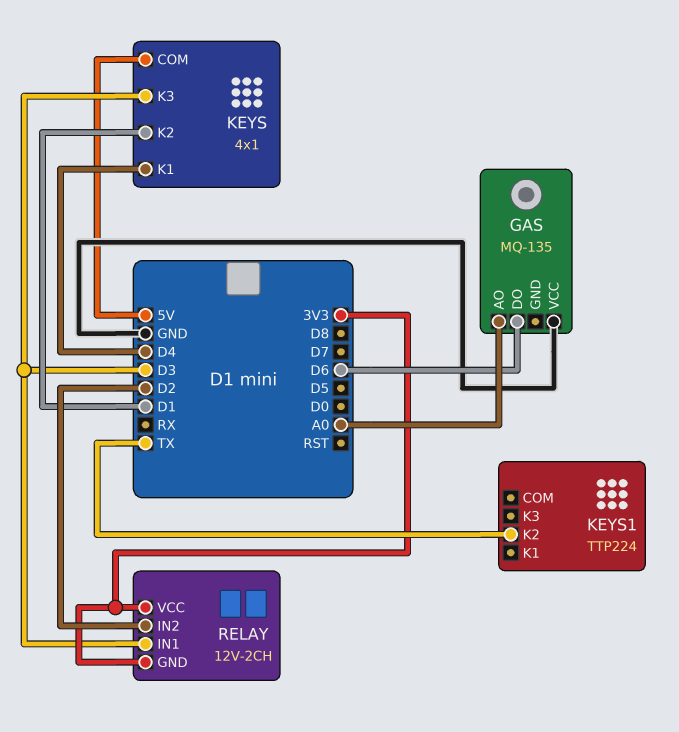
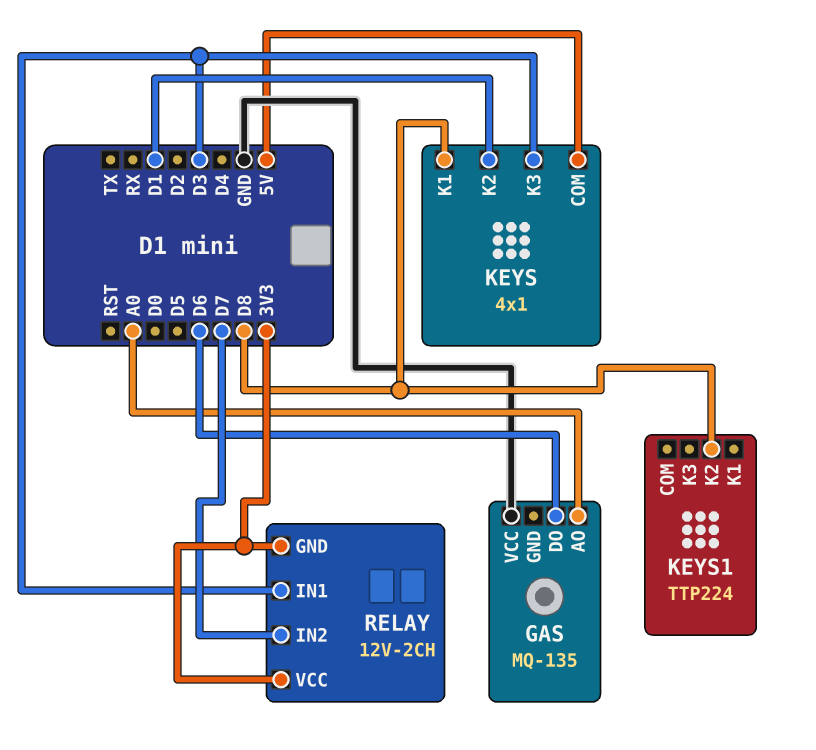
KEYS pin K1: D4 -> D8
KEYS1 pin K2: TX -> D8
RELAY pin IN2: D2 -> D7

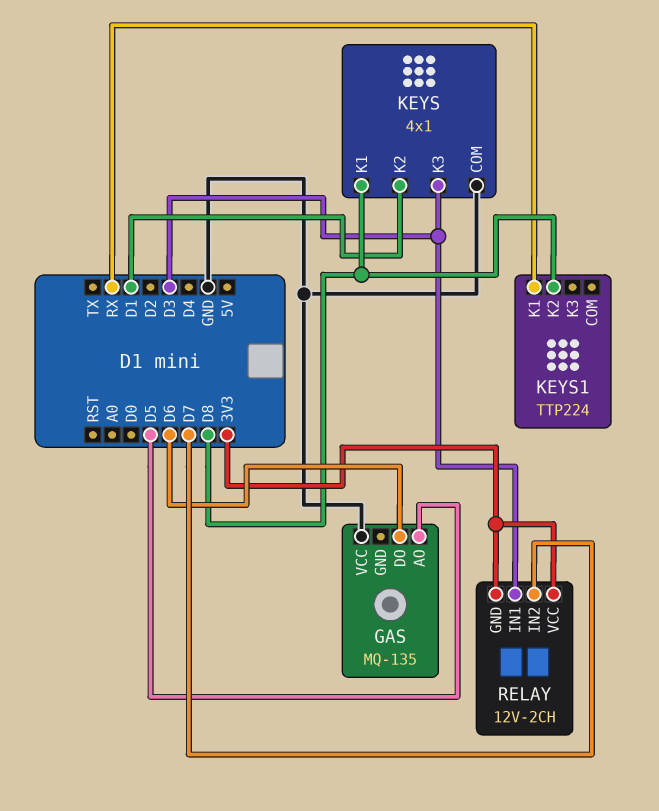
GAS pin AO: A0 -> D5
KEYS pin COM: 5V -> GND
KEYS1 pin K1: none -> RX

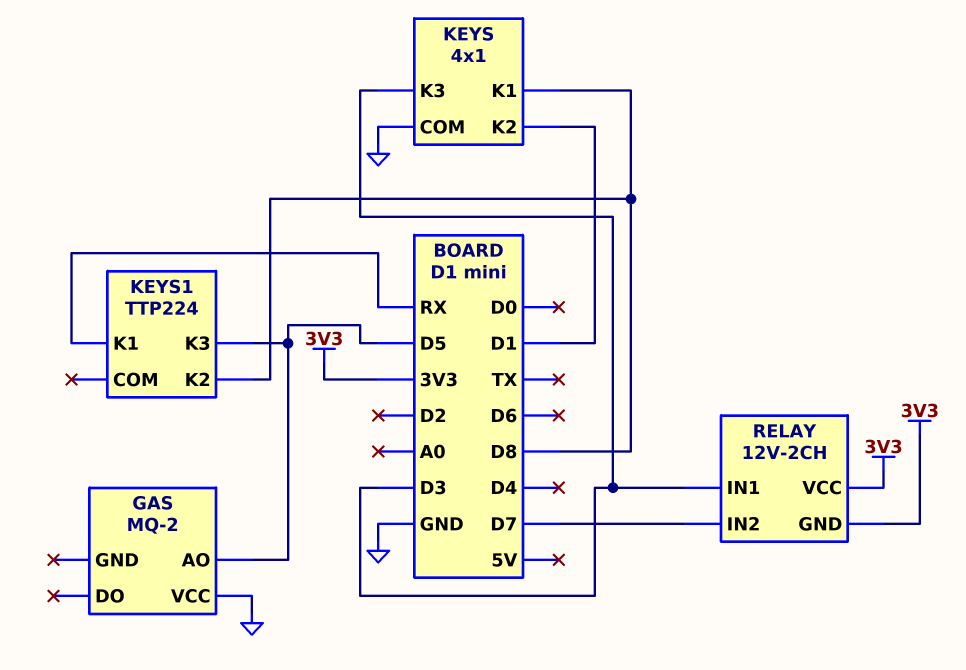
GAS: MQ-135 -> MQ-2
GAS pin DO: D6 -> none
KEYS1 pin K3: none -> D5

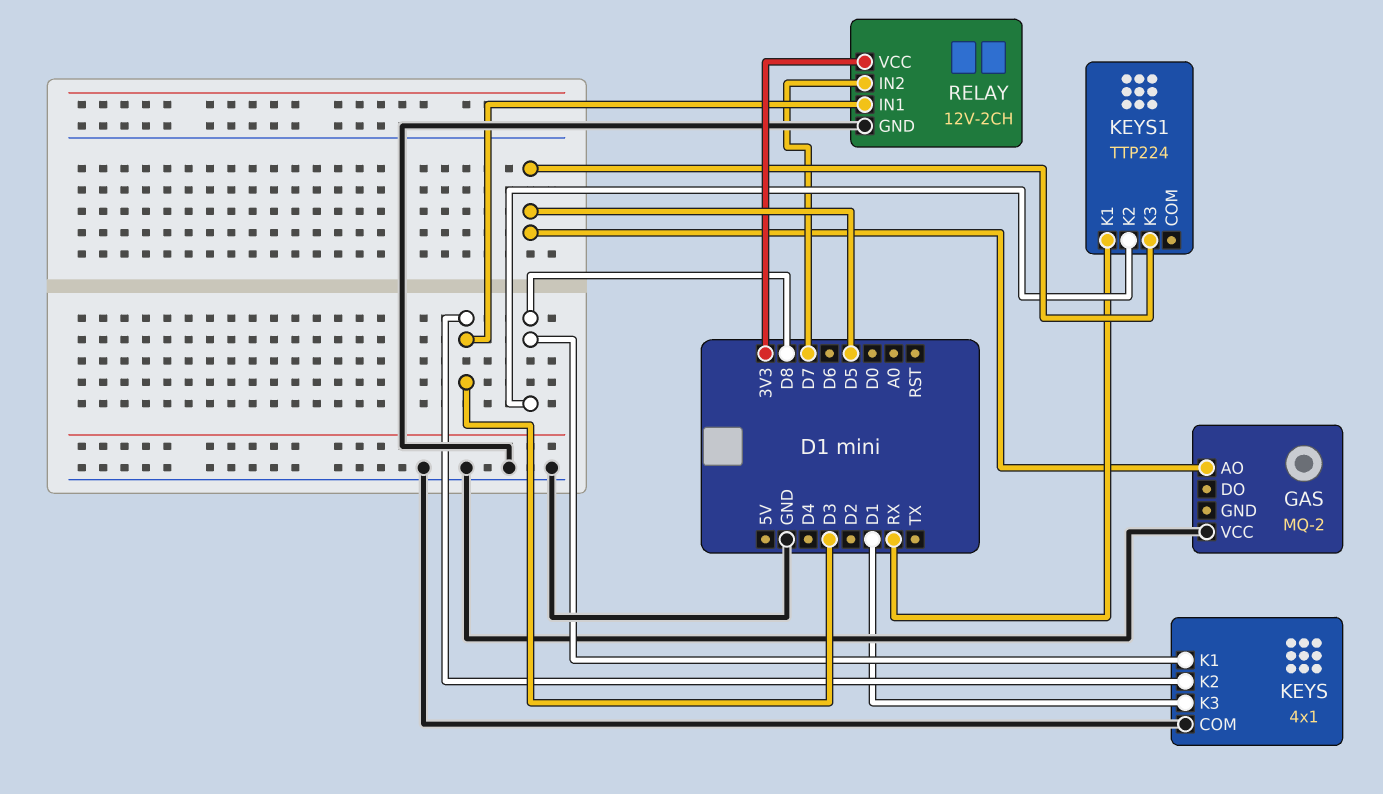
KEYS pin K2: D1 -> D3
KEYS pin K3: D3 -> D1
RELAY pin GND: 3V3 -> GND

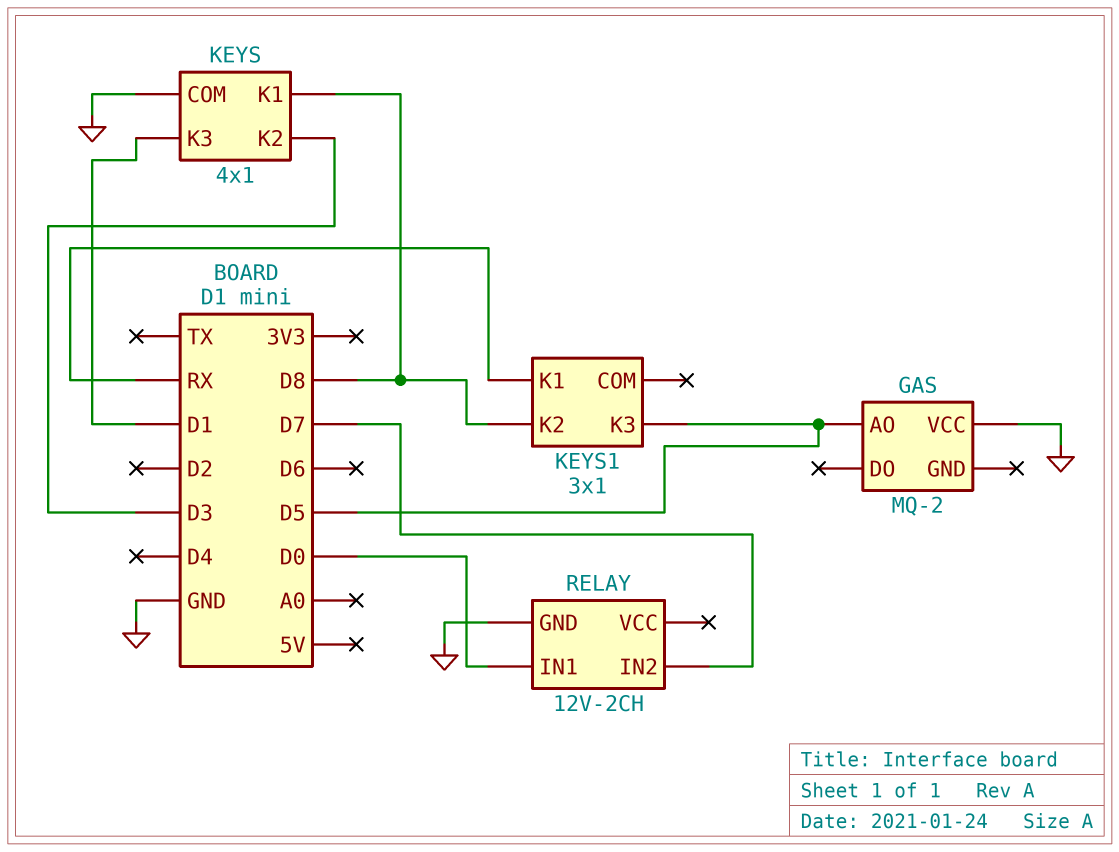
KEYS1: TTP224 -> 3x1
RELAY pin IN1: D3 -> D0
RELAY pin VCC: 3V3 -> none

